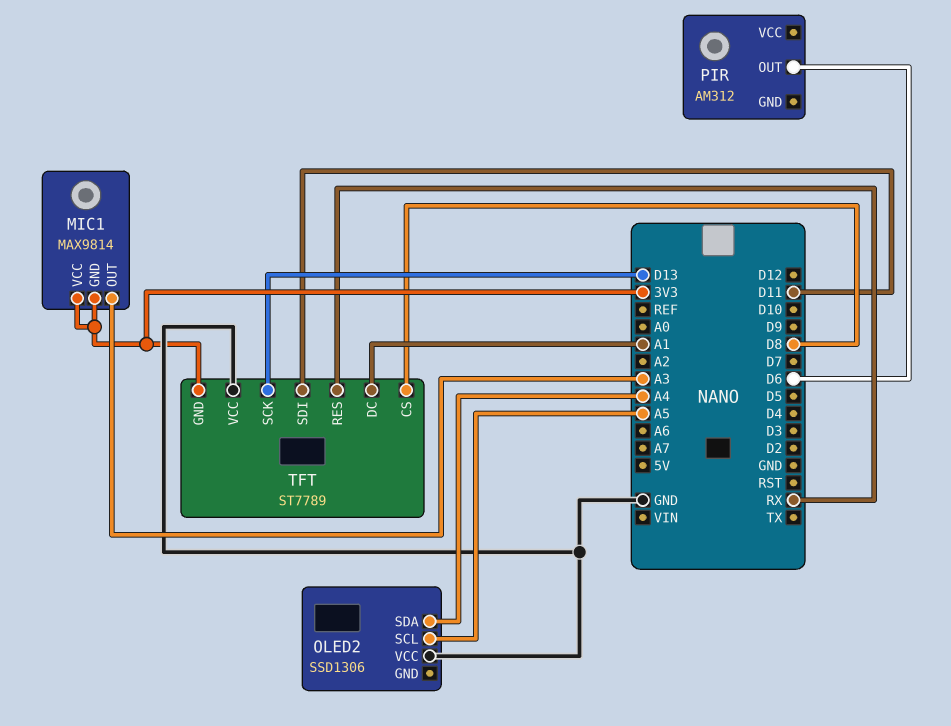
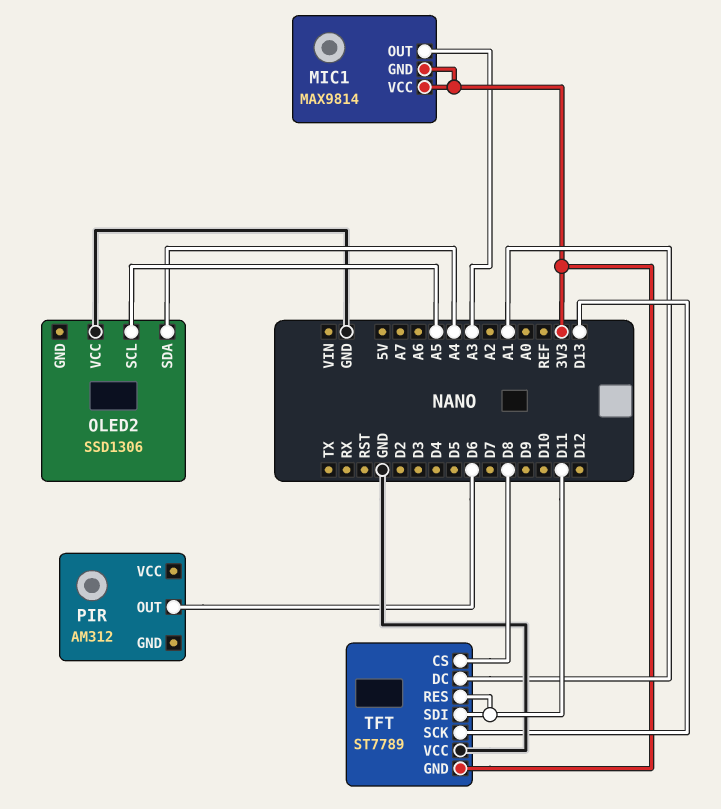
TFT pin RES: RX -> D11

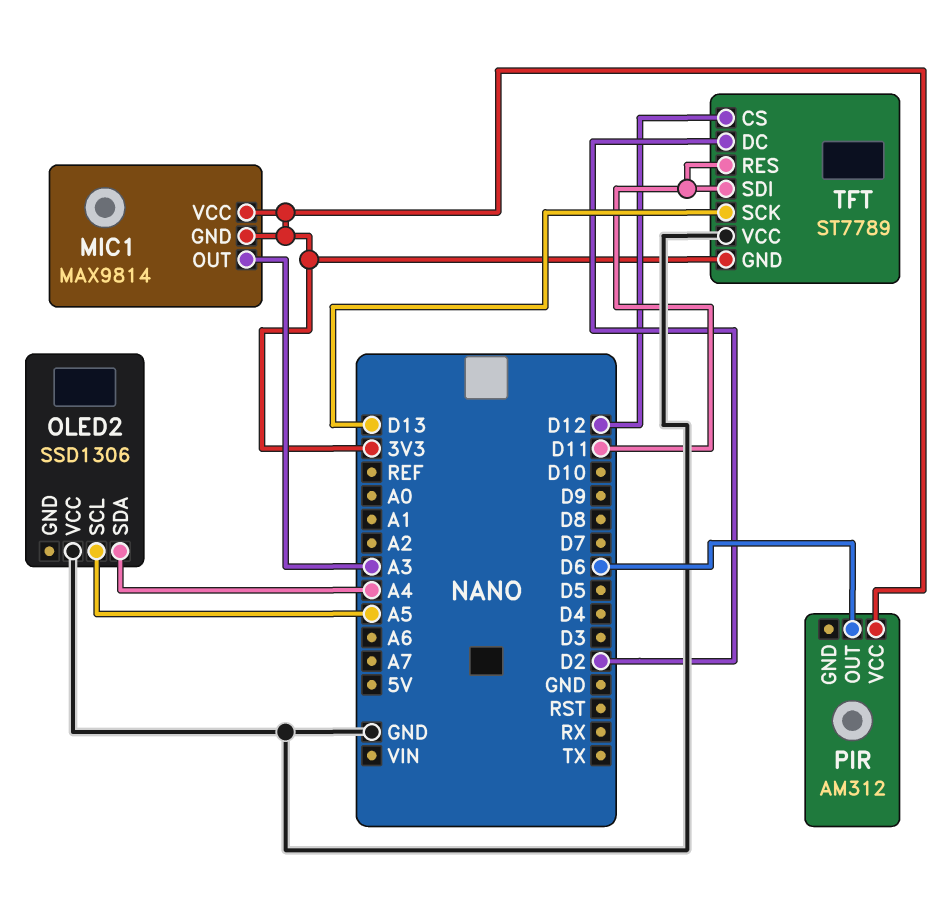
PIR pin VCC: none -> 3V3
TFT pin CS: D8 -> D12
TFT pin DC: A1 -> D2

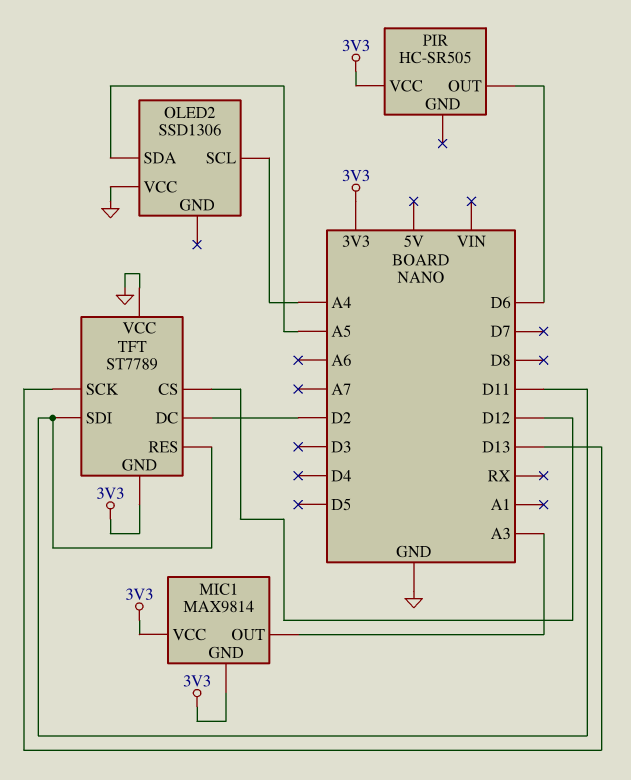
OLED2 pin SCL: A5 -> A4
OLED2 pin SDA: A4 -> A5
PIR: AM312 -> HC-SR505

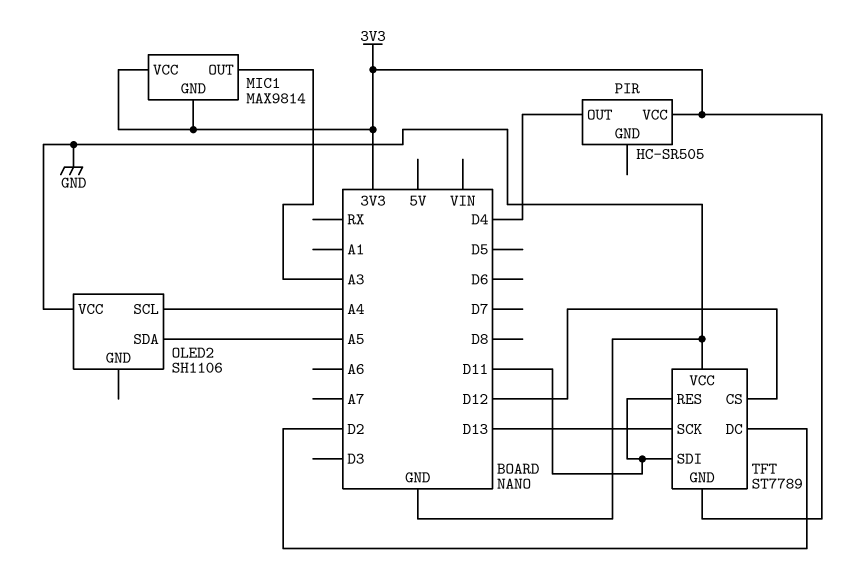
OLED2: SSD1306 -> SH1106
PIR pin OUT: D6 -> D4

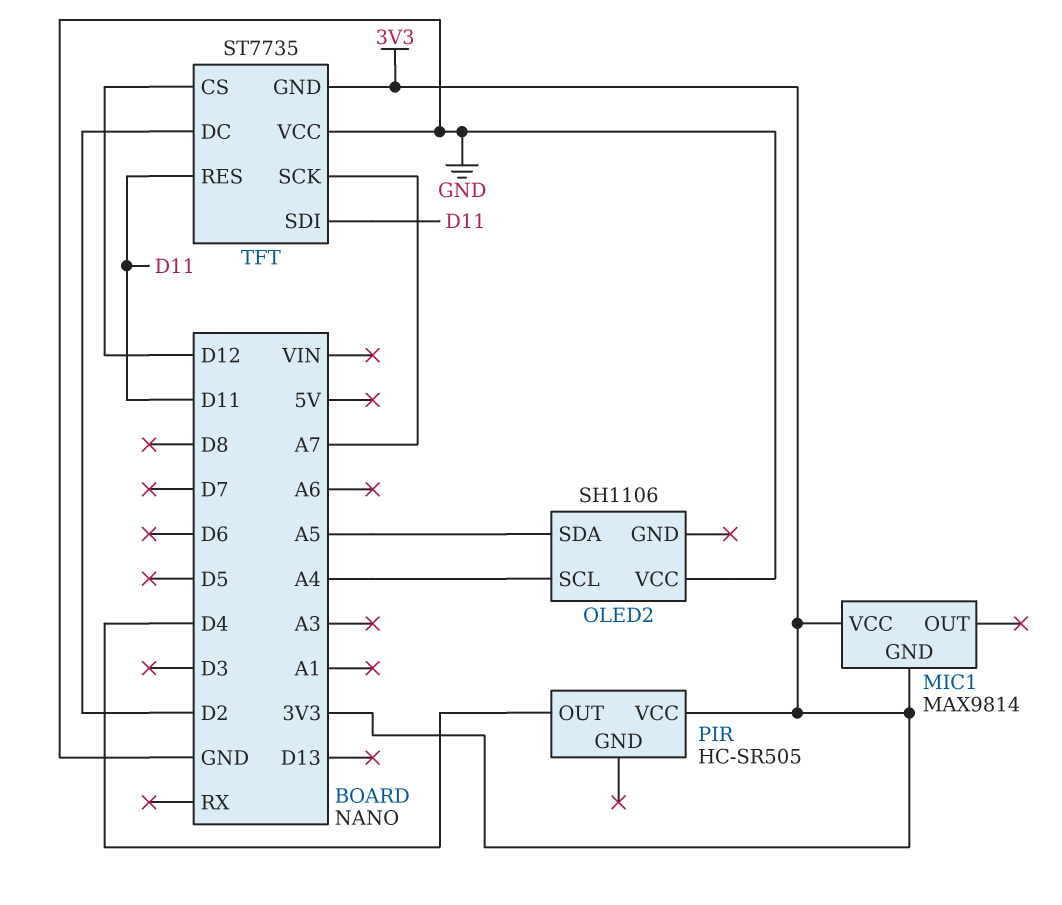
MIC1 pin OUT: A3 -> none
TFT: ST7789 -> ST7735
TFT pin SCK: D13 -> A7

